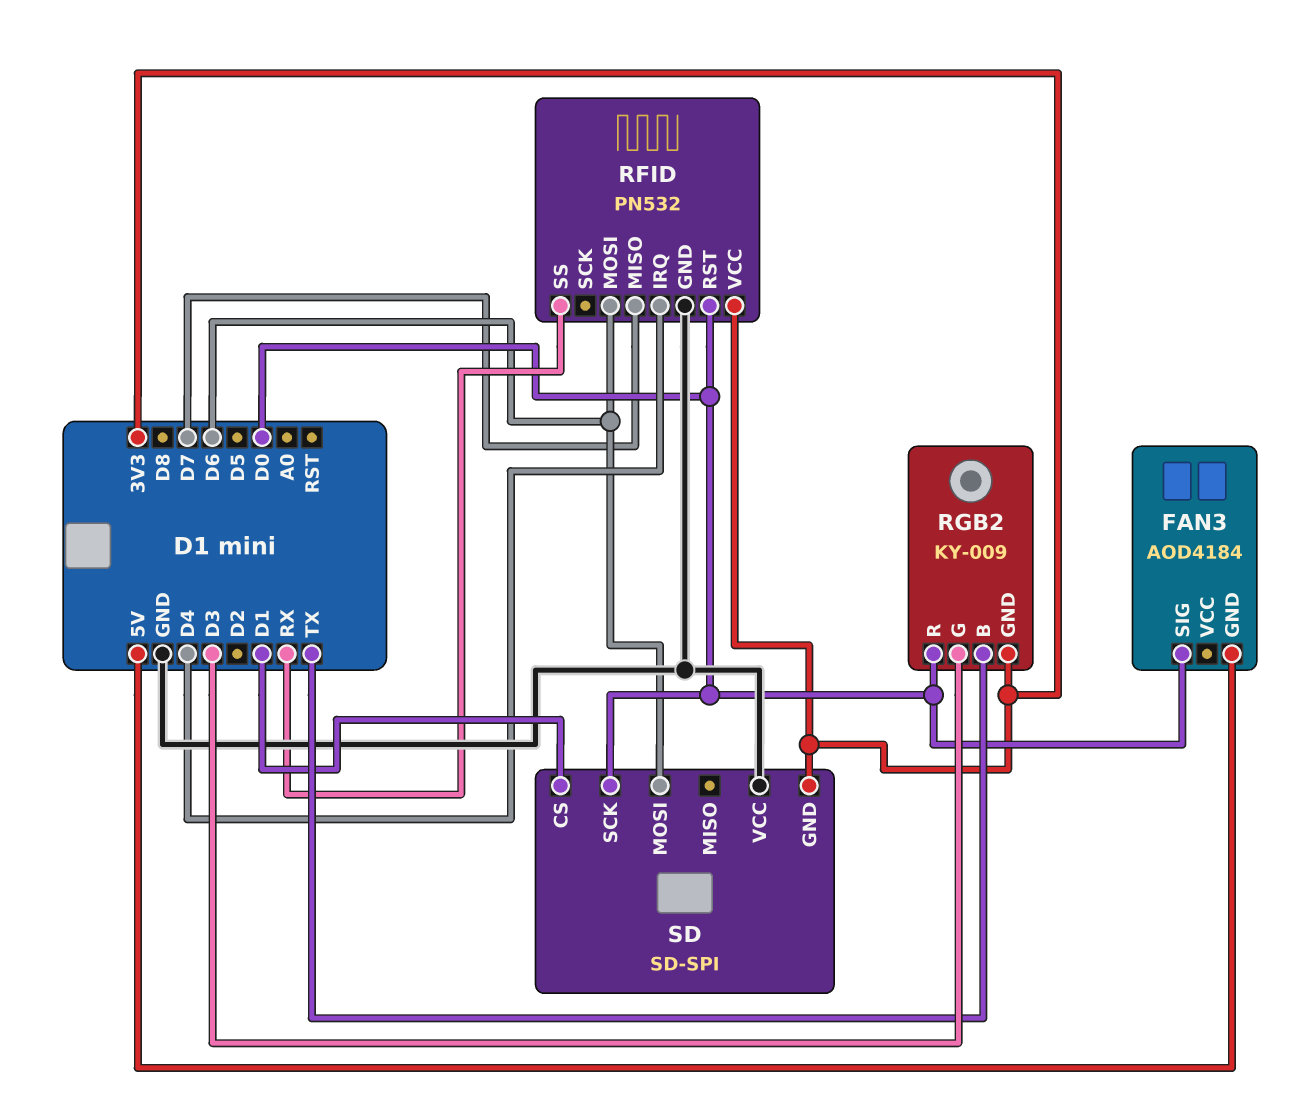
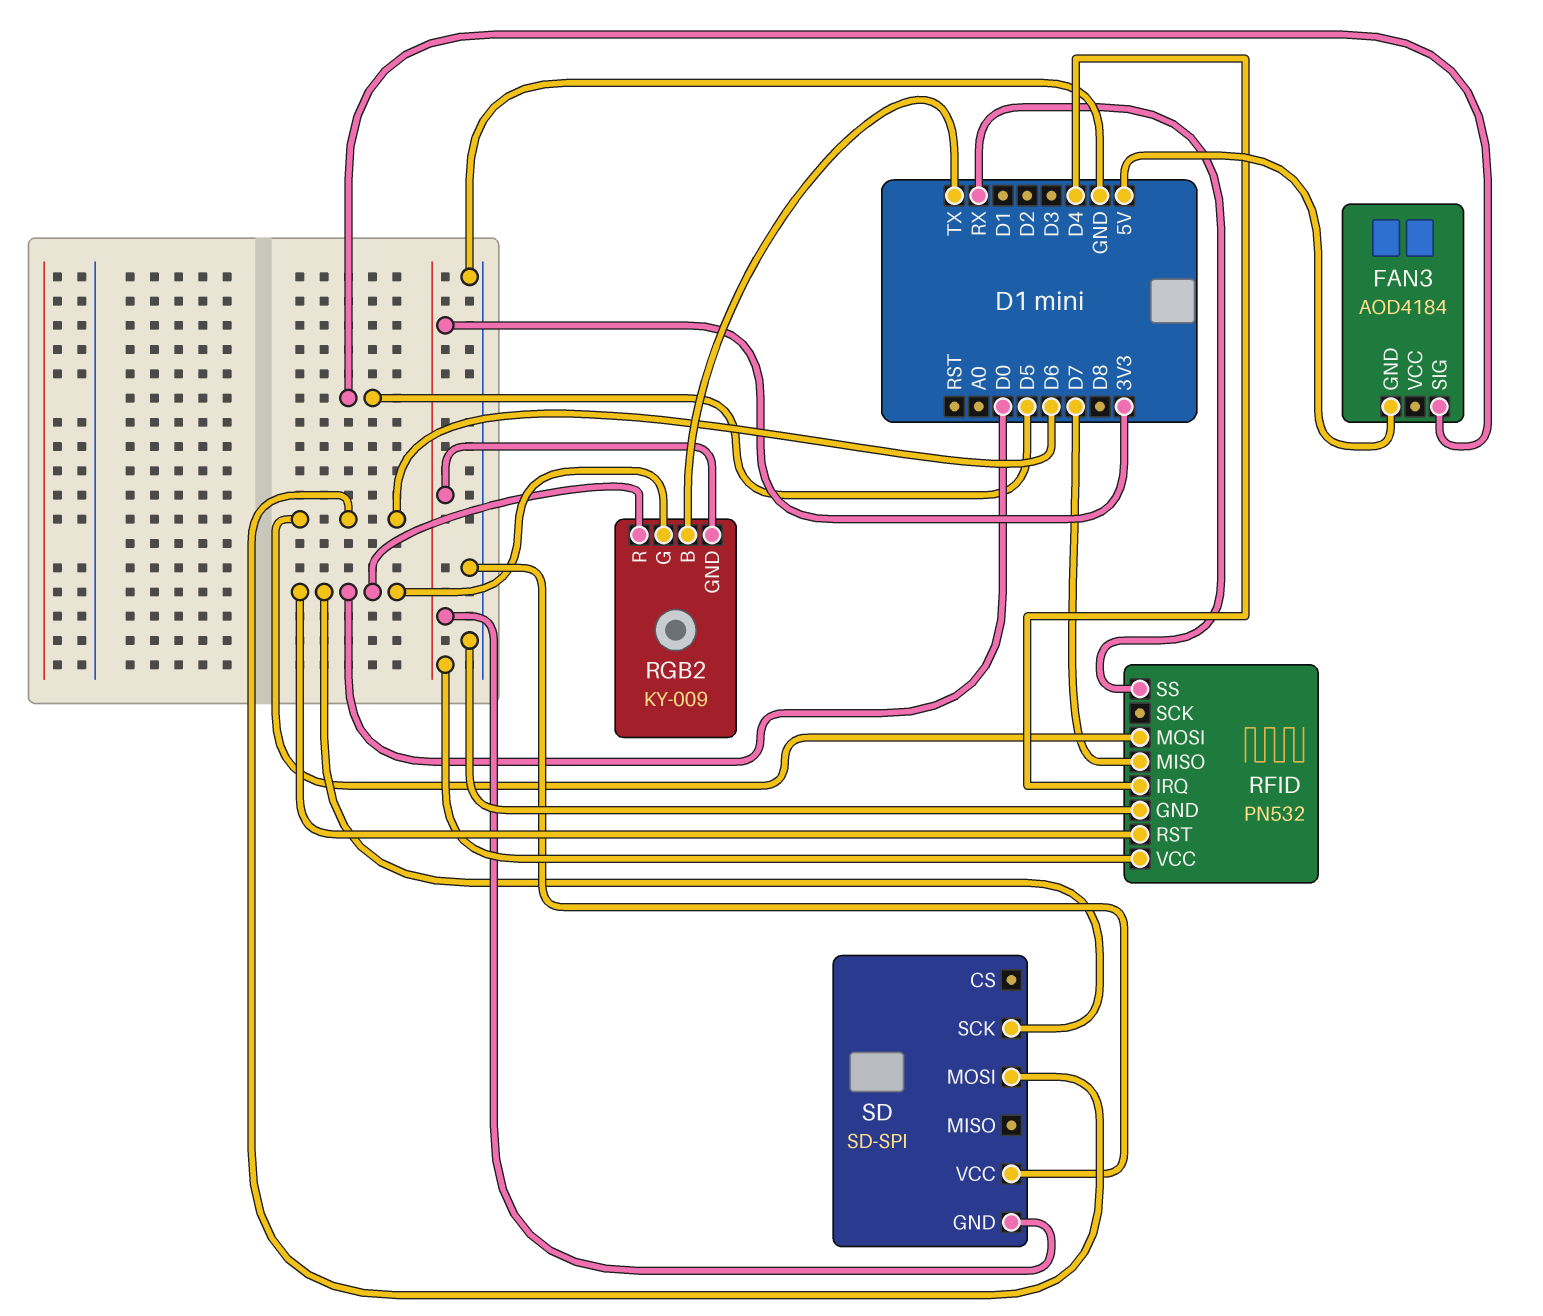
FAN3 pin SIG: D0 -> D5
RGB2 pin G: D3 -> D0
SD pin CS: D1 -> none

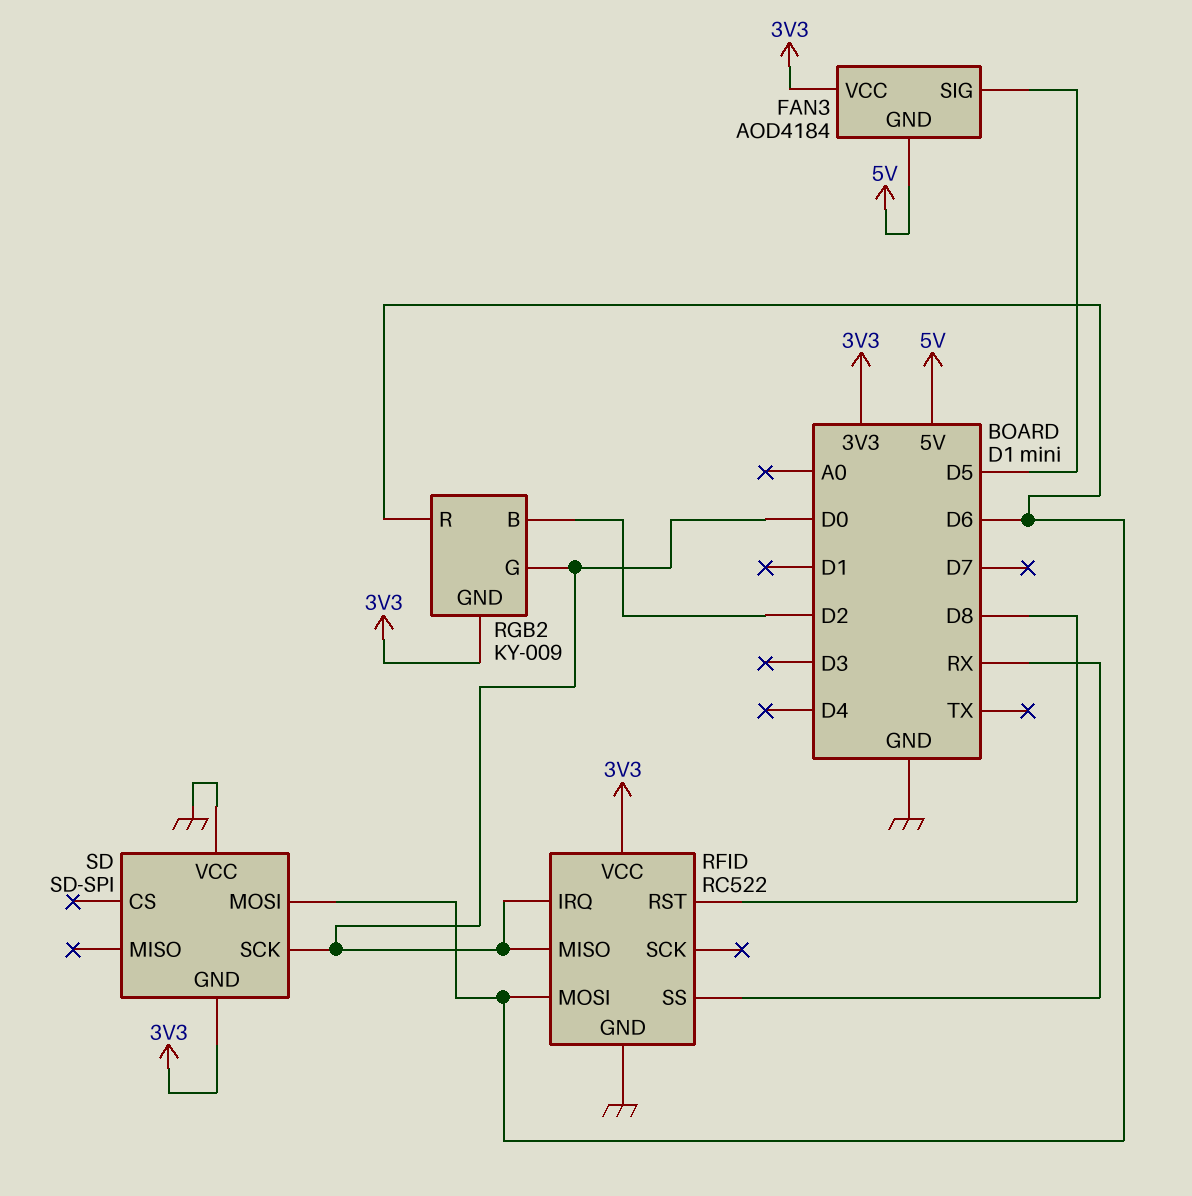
FAN3 pin VCC: none -> 3V3
RFID: PN532 -> RC522
RFID pin IRQ: D4 -> D0
RFID pin MISO: D7 -> D0
RFID pin RST: D0 -> D8
RGB2 pin B: TX -> D2
RGB2 pin R: D0 -> D6

